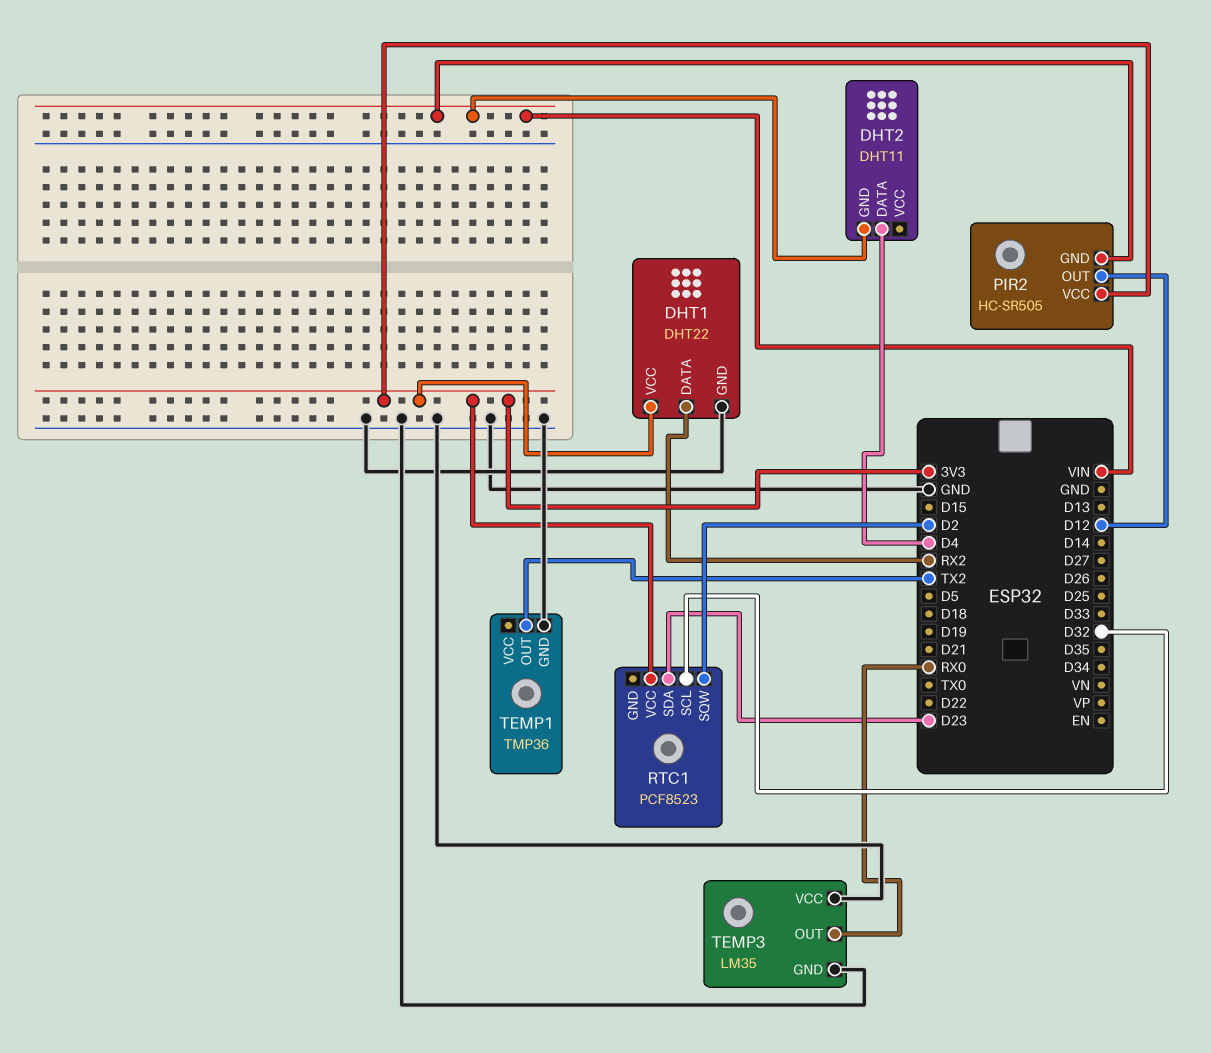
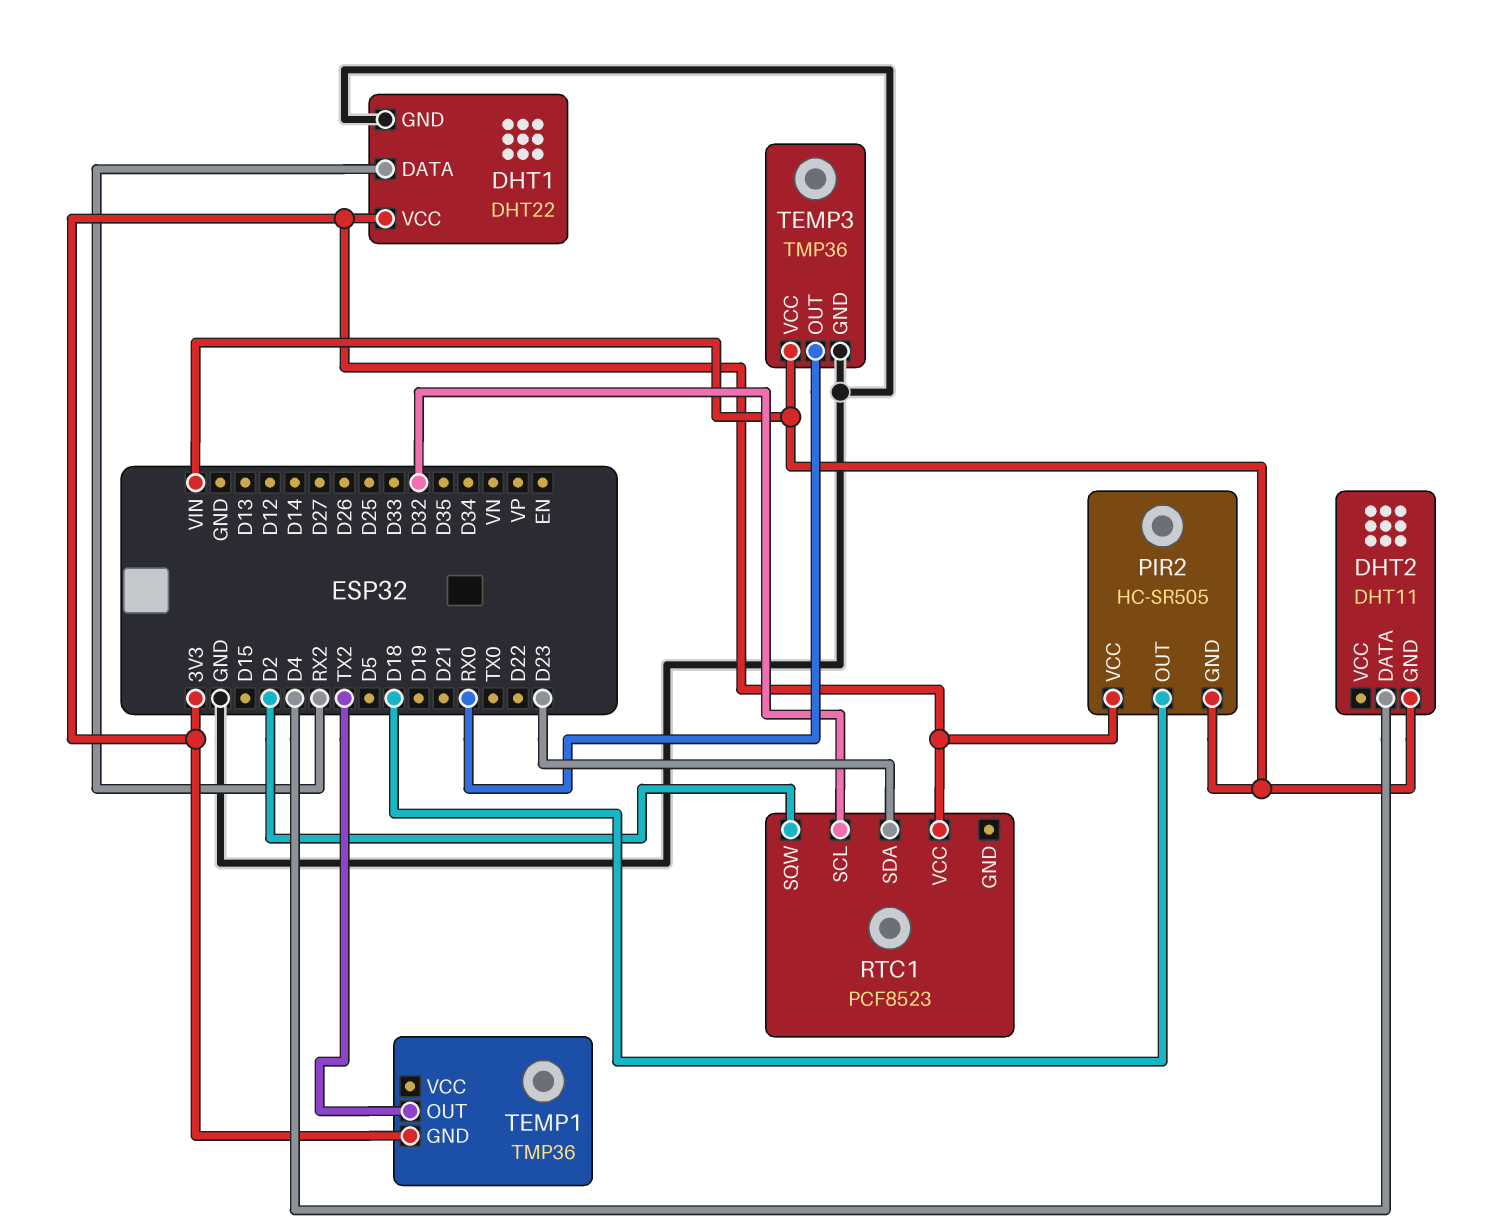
PIR2 pin OUT: D12 -> D18
TEMP1 pin GND: GND -> 3V3
TEMP3: LM35 -> TMP36
TEMP3 pin VCC: GND -> VIN

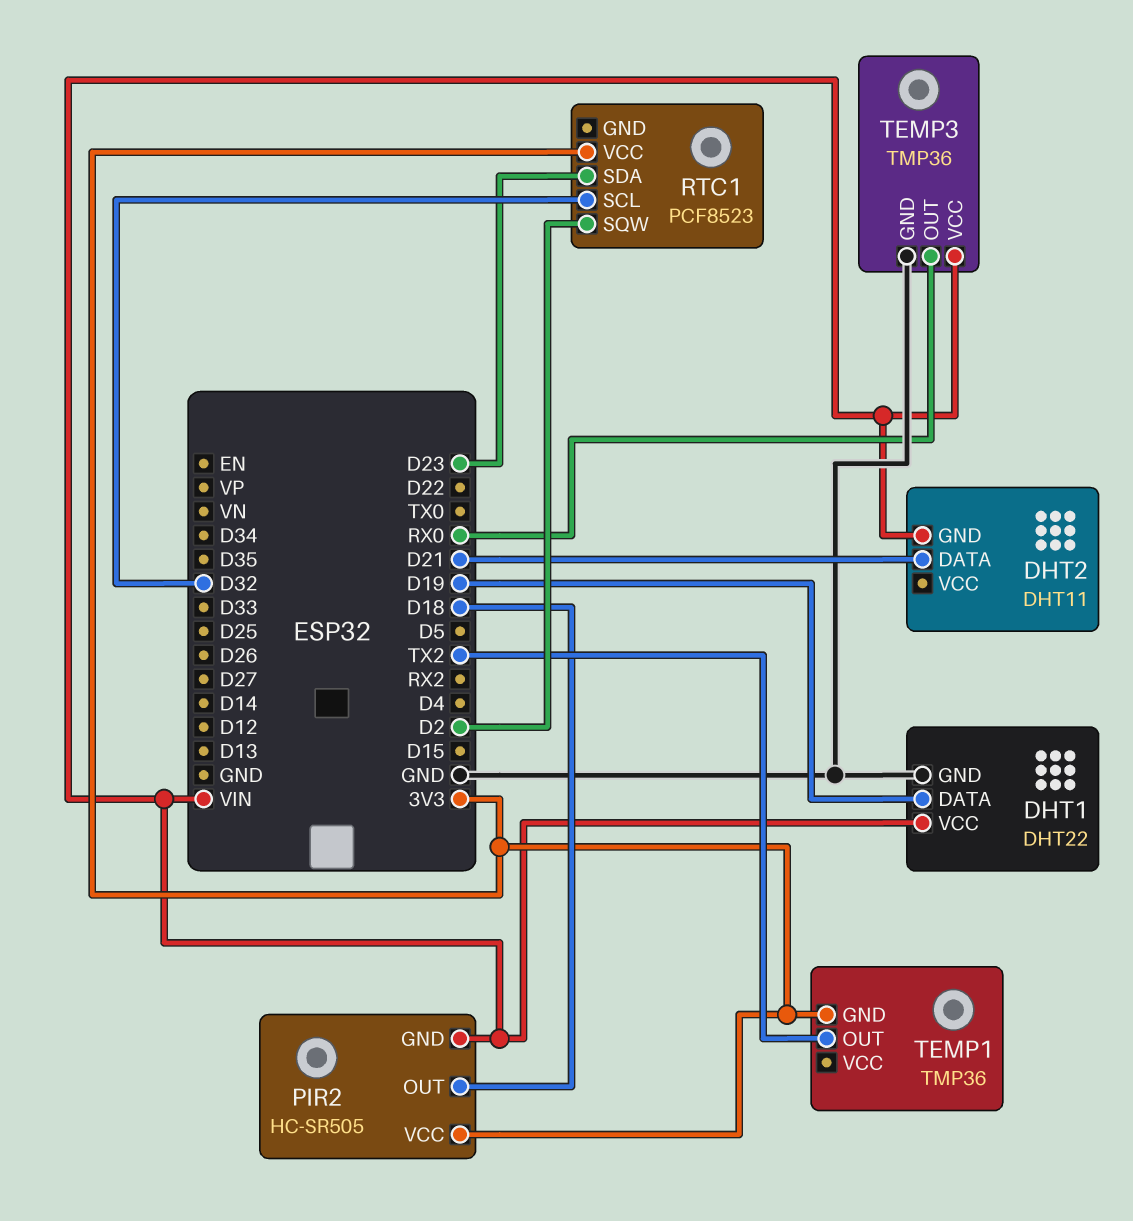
DHT1 pin DATA: RX2 -> D19
DHT1 pin VCC: 3V3 -> VIN
DHT2 pin DATA: D4 -> D21

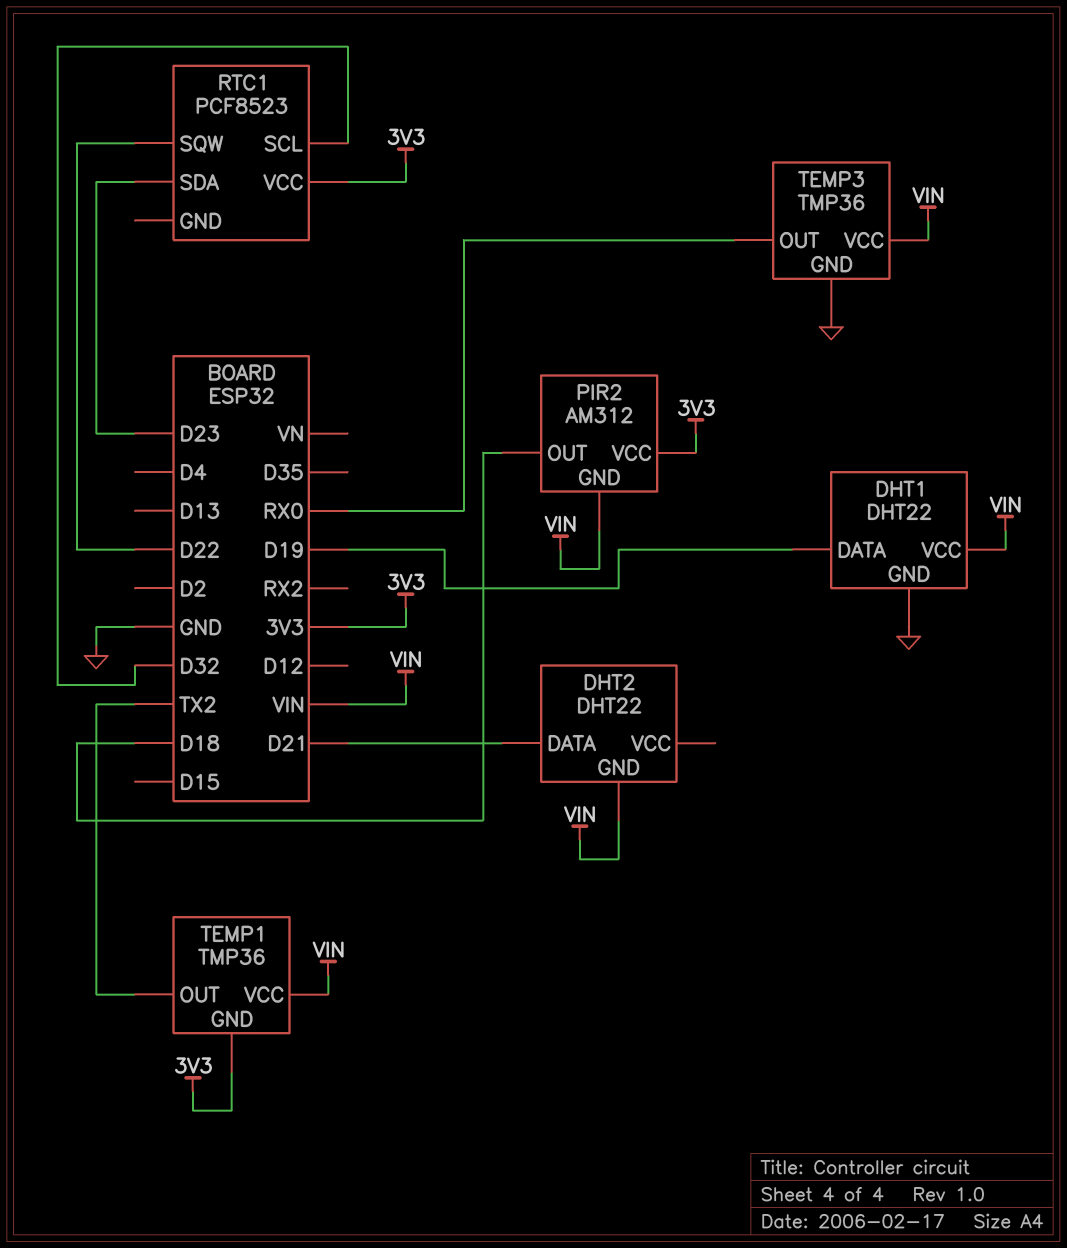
DHT2: DHT11 -> DHT22
PIR2: HC-SR505 -> AM312
RTC1 pin SQW: D2 -> D22
TEMP1 pin VCC: none -> VIN

